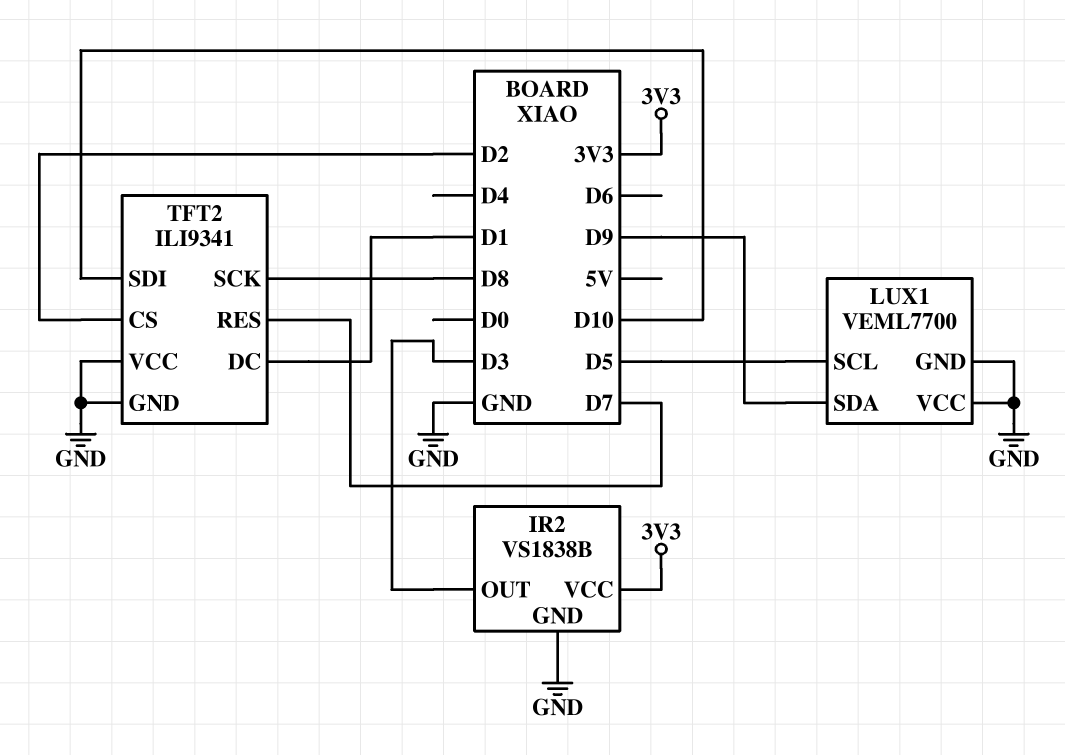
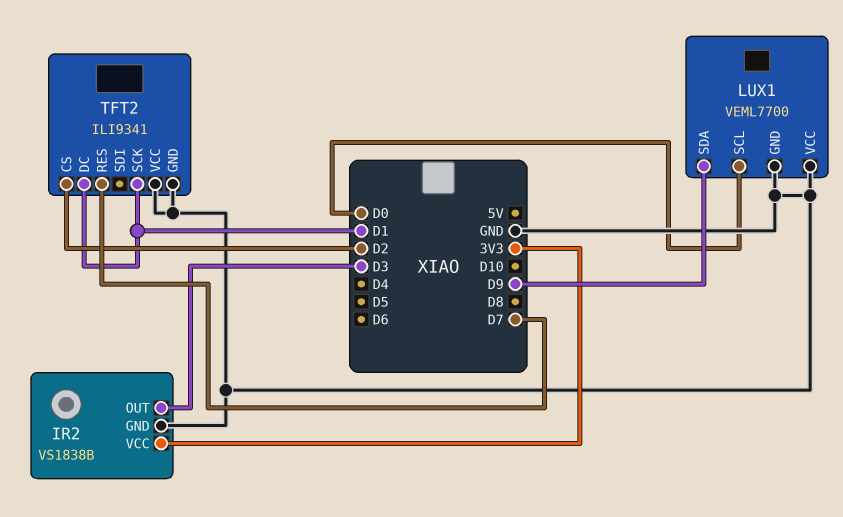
LUX1 pin SCL: D5 -> D0
TFT2 pin SCK: D8 -> D1
TFT2 pin SDI: D10 -> none

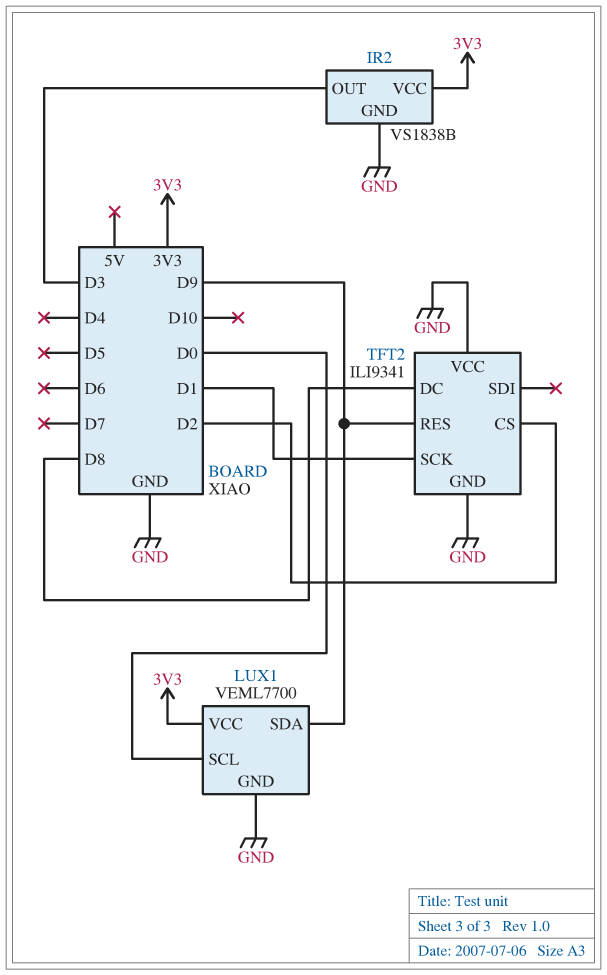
LUX1 pin VCC: GND -> 3V3
TFT2 pin DC: D1 -> D8
TFT2 pin RES: D7 -> D9

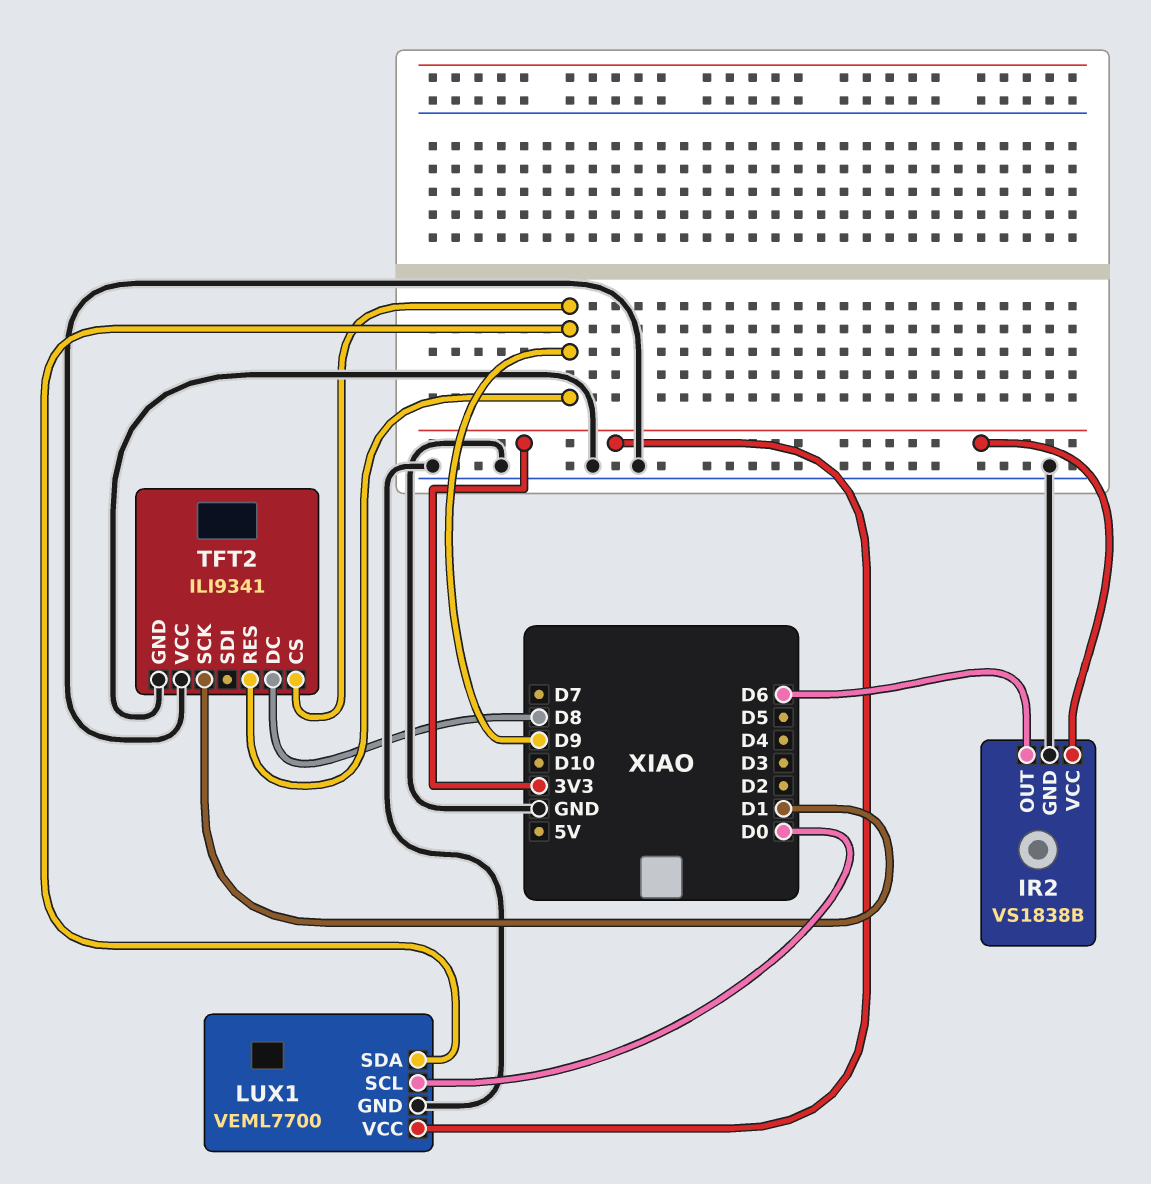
IR2 pin OUT: D3 -> D6
TFT2 pin CS: D2 -> D9

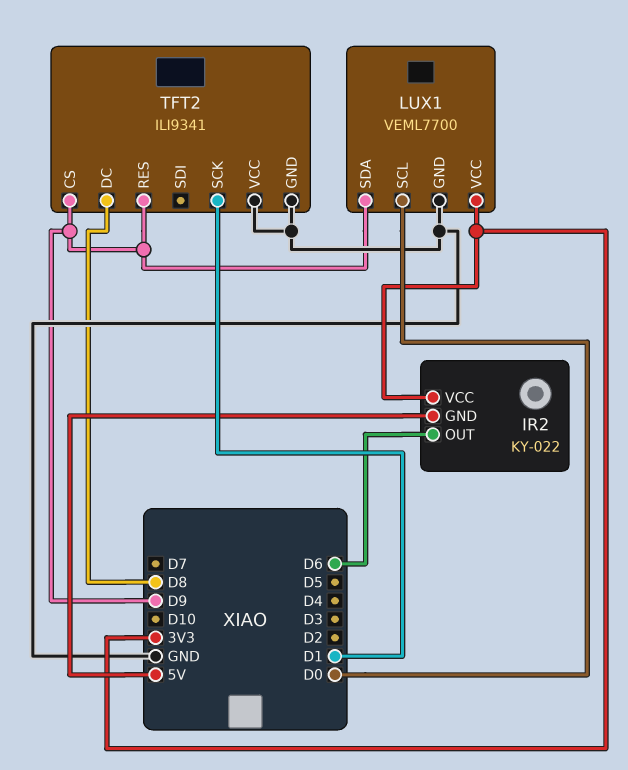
IR2: VS1838B -> KY-022
IR2 pin GND: GND -> 5V

